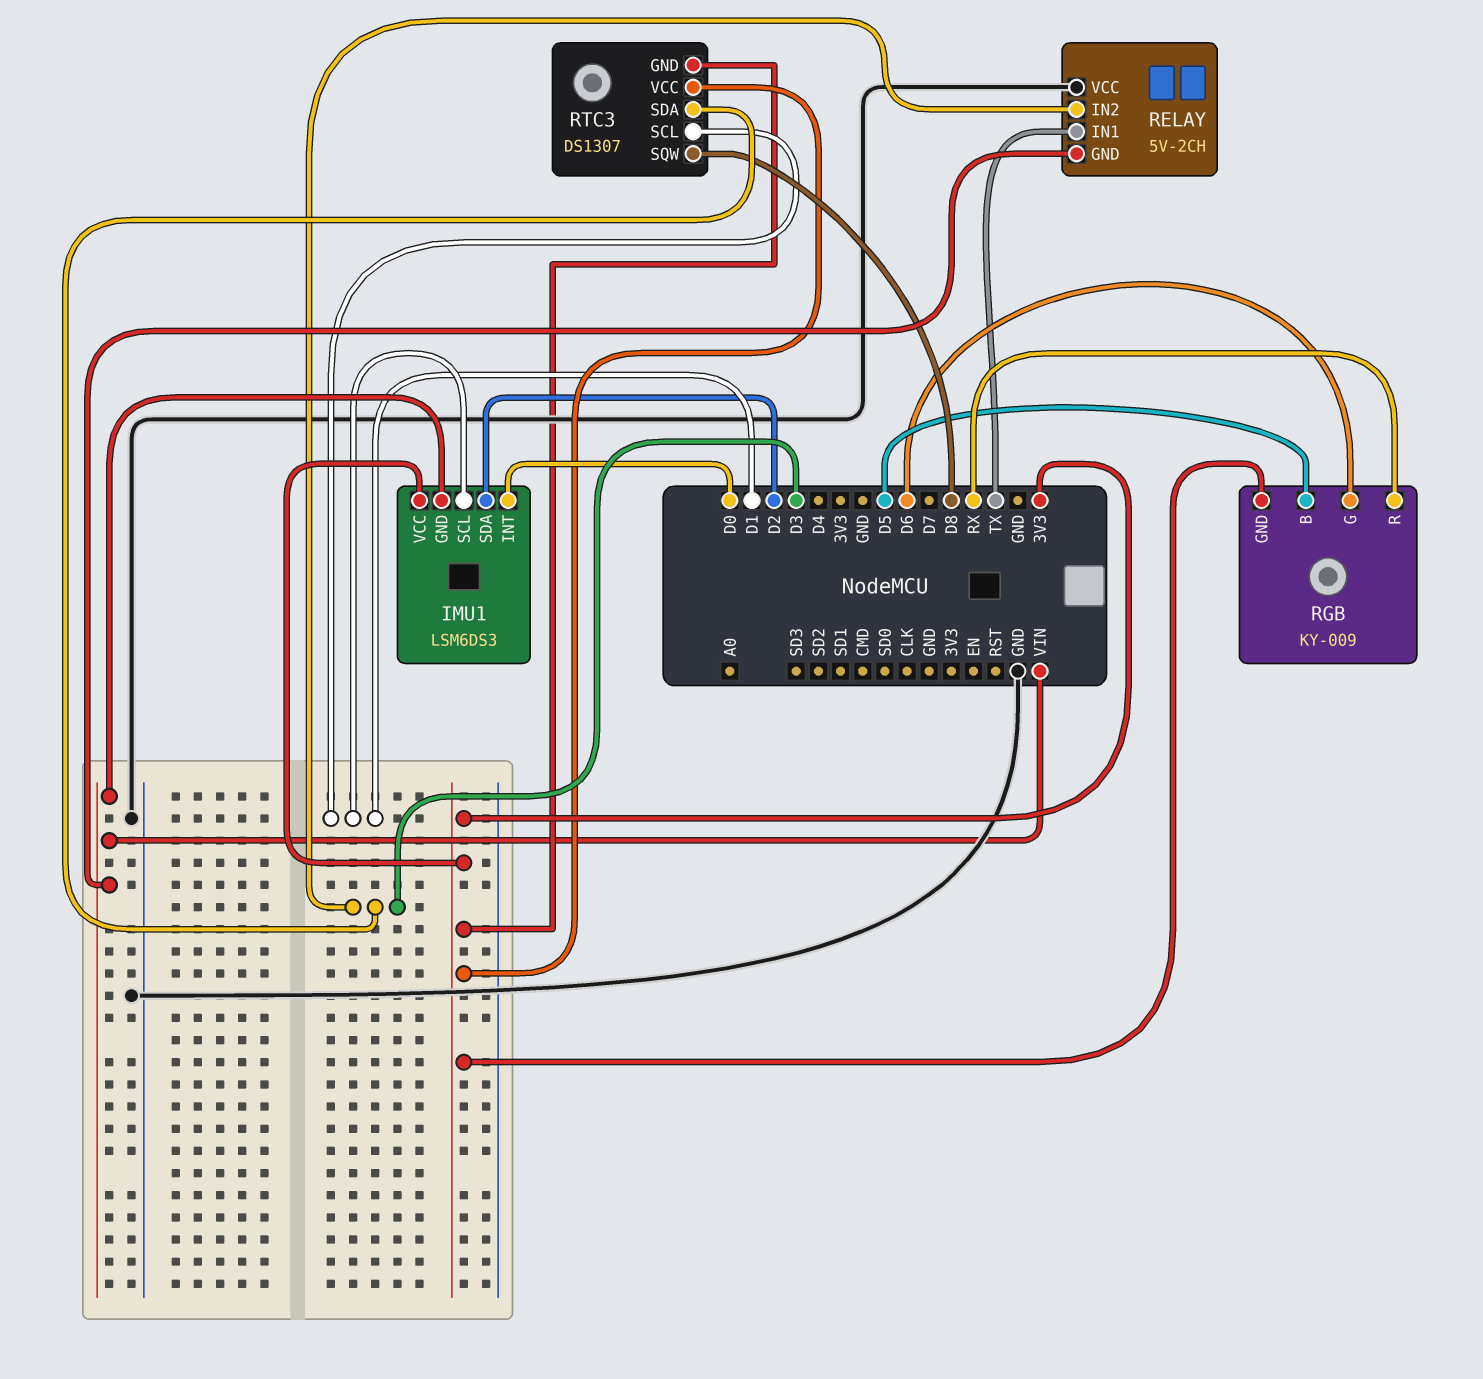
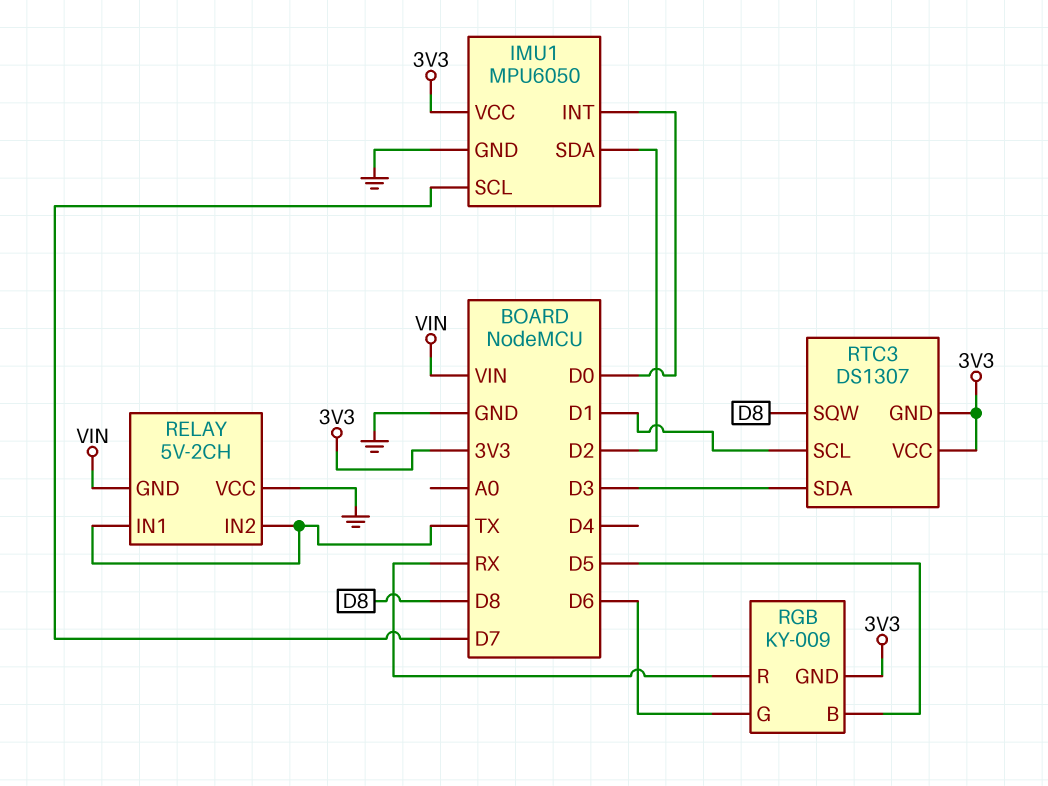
IMU1: LSM6DS3 -> MPU6050
IMU1 pin GND: VIN -> GND
IMU1 pin SCL: D1 -> D7
RELAY pin IN2: D3 -> TX

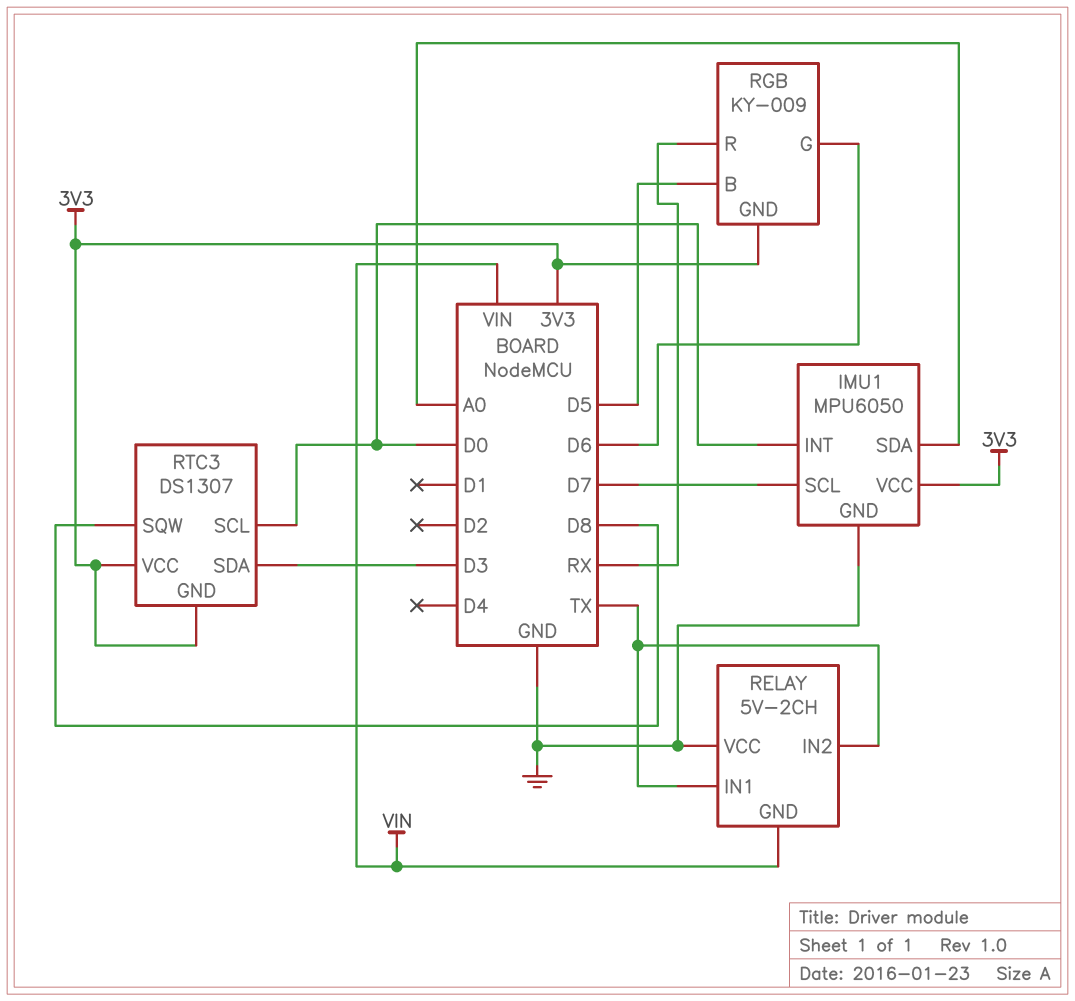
IMU1 pin SDA: D2 -> A0
RTC3 pin SCL: D1 -> D0

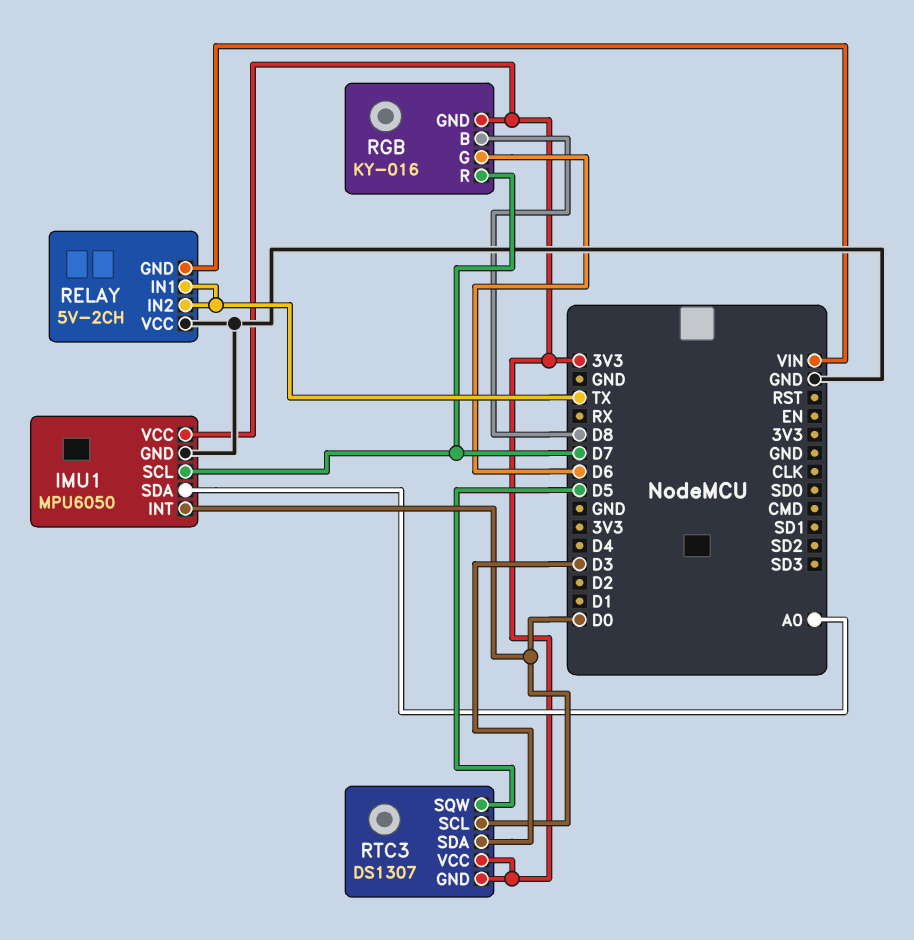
RGB: KY-009 -> KY-016
RGB pin B: D5 -> D8
RGB pin R: RX -> D7
RTC3 pin SQW: D8 -> D5

